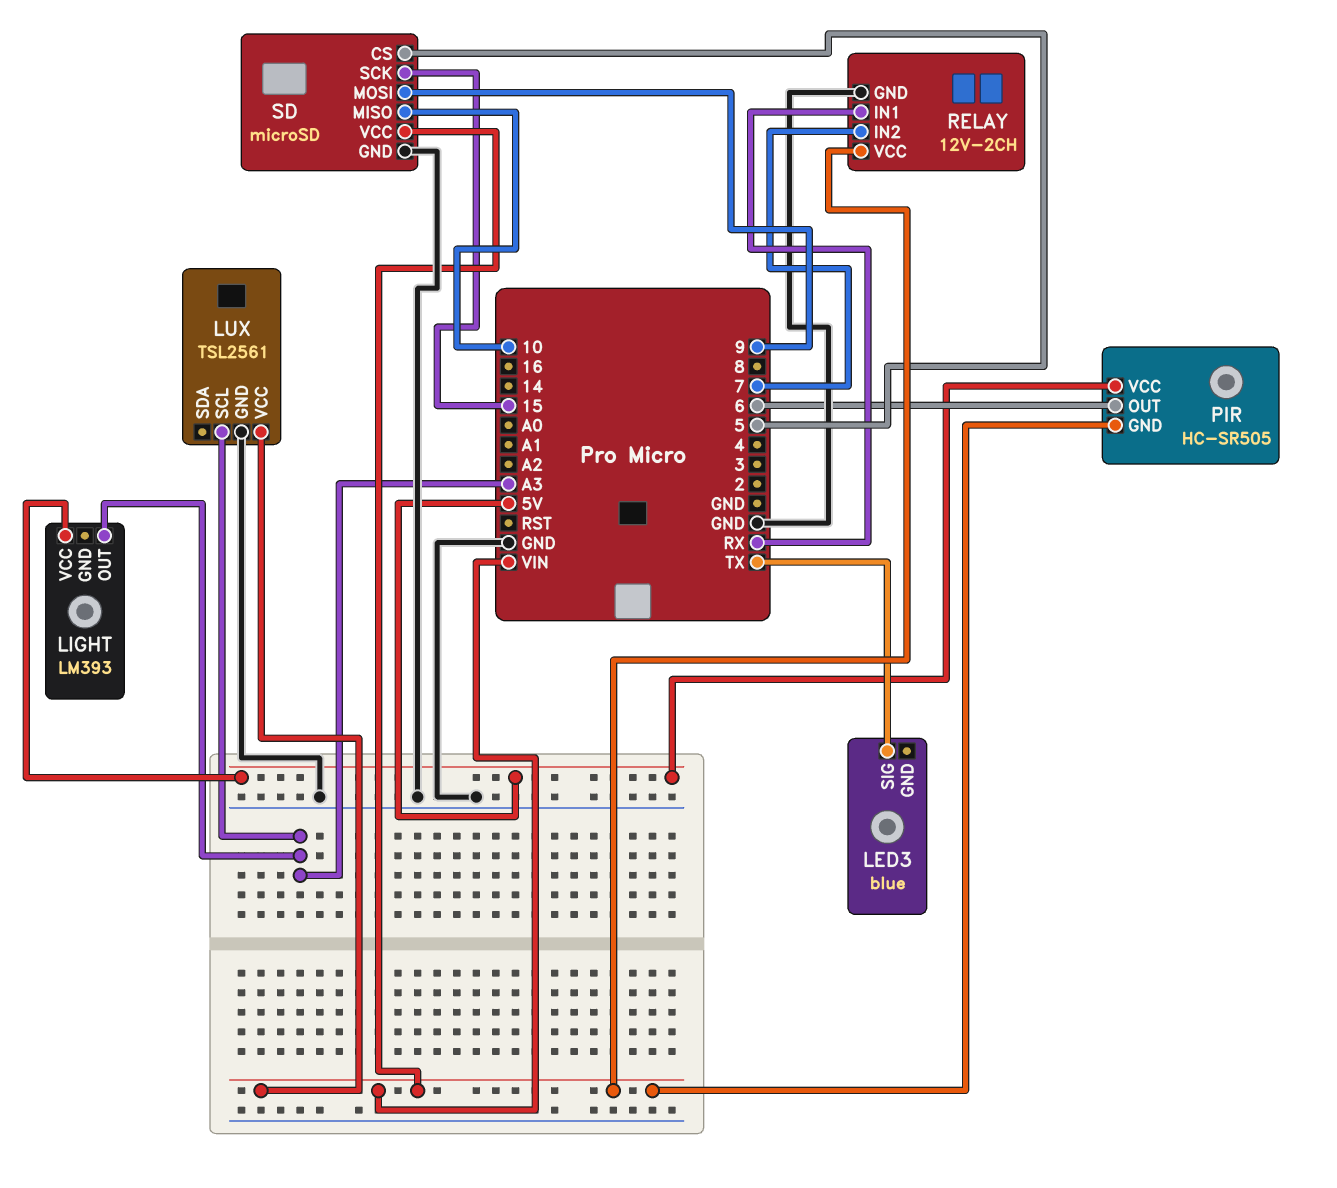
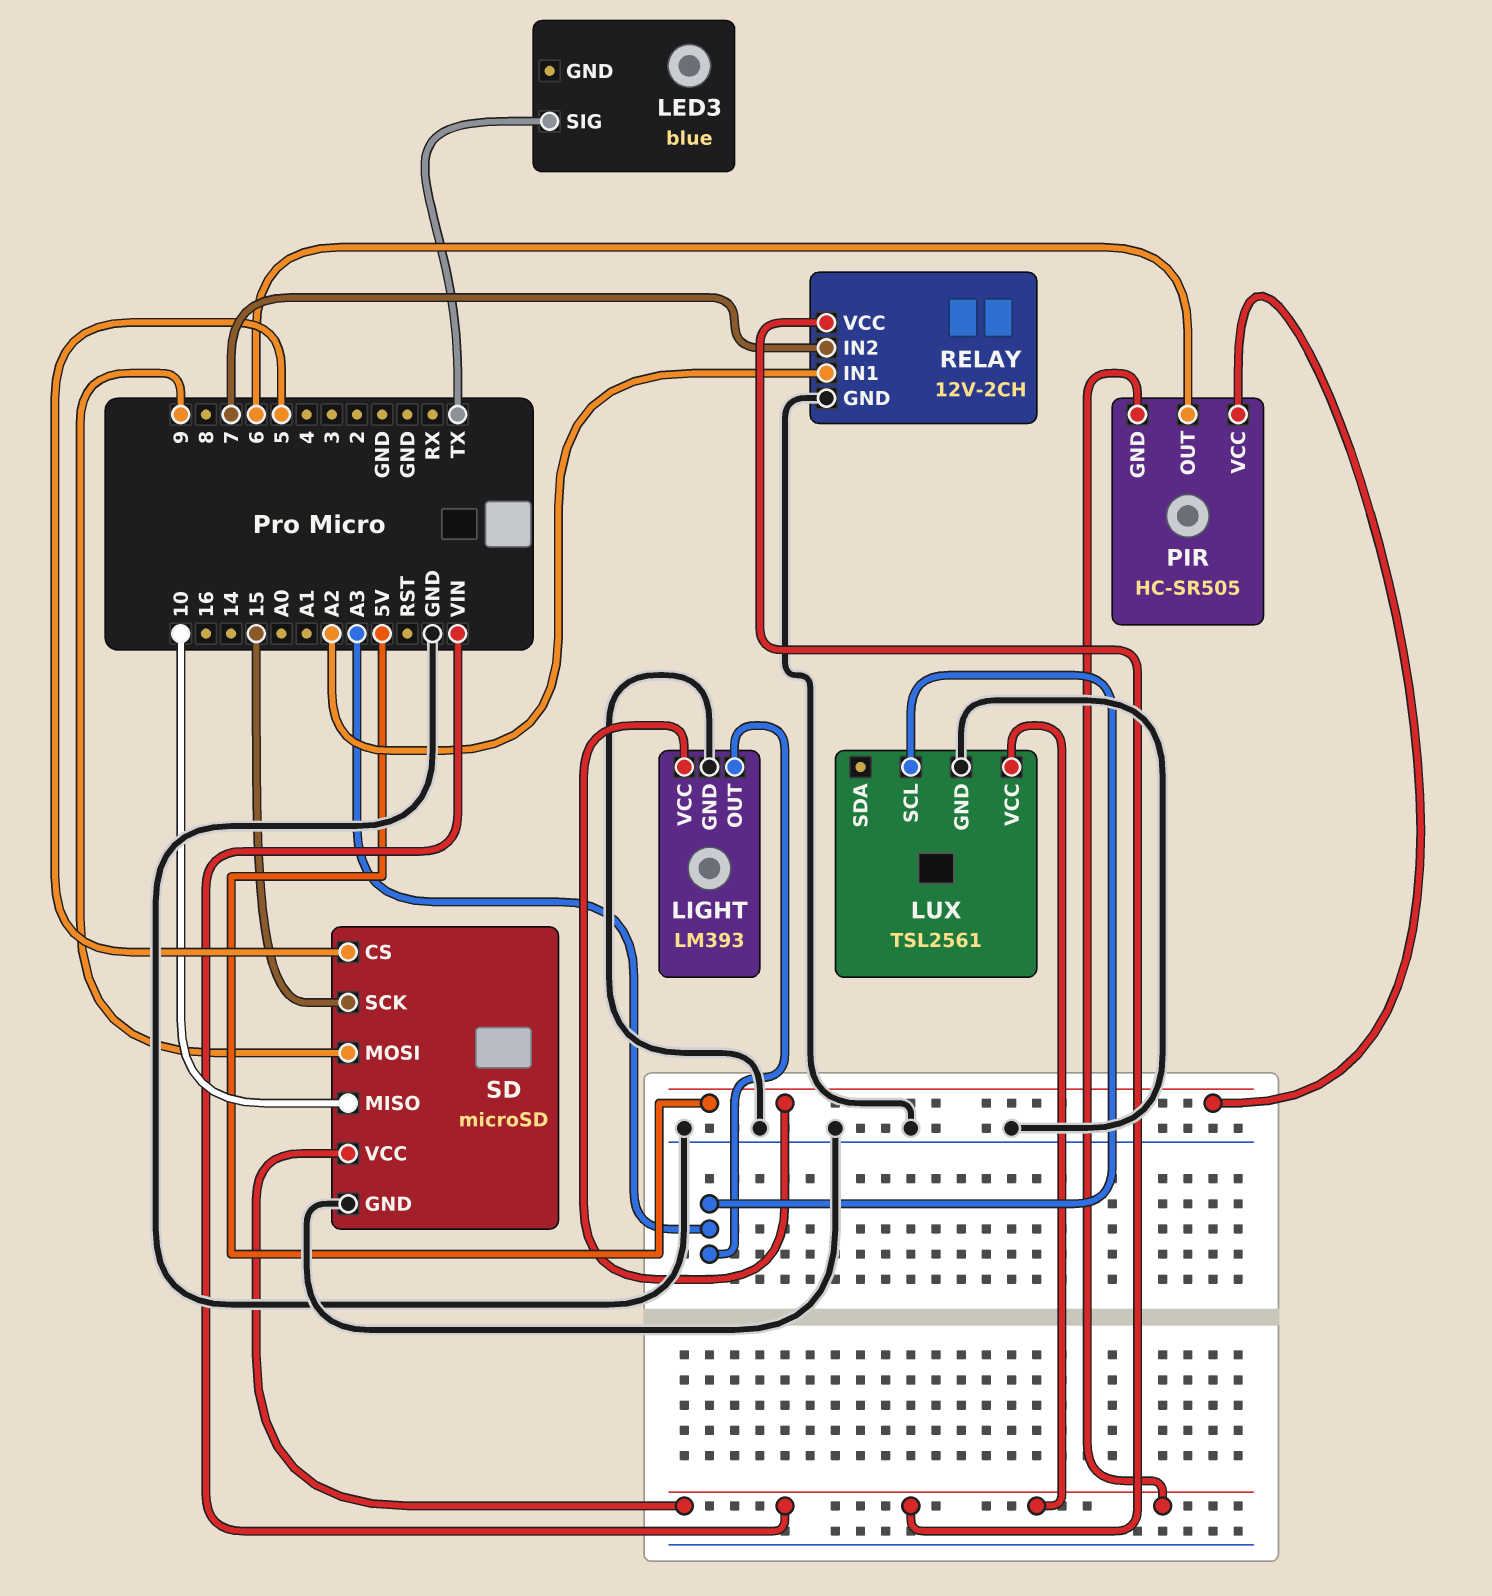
LIGHT pin GND: none -> GND
RELAY pin IN1: RX -> A2

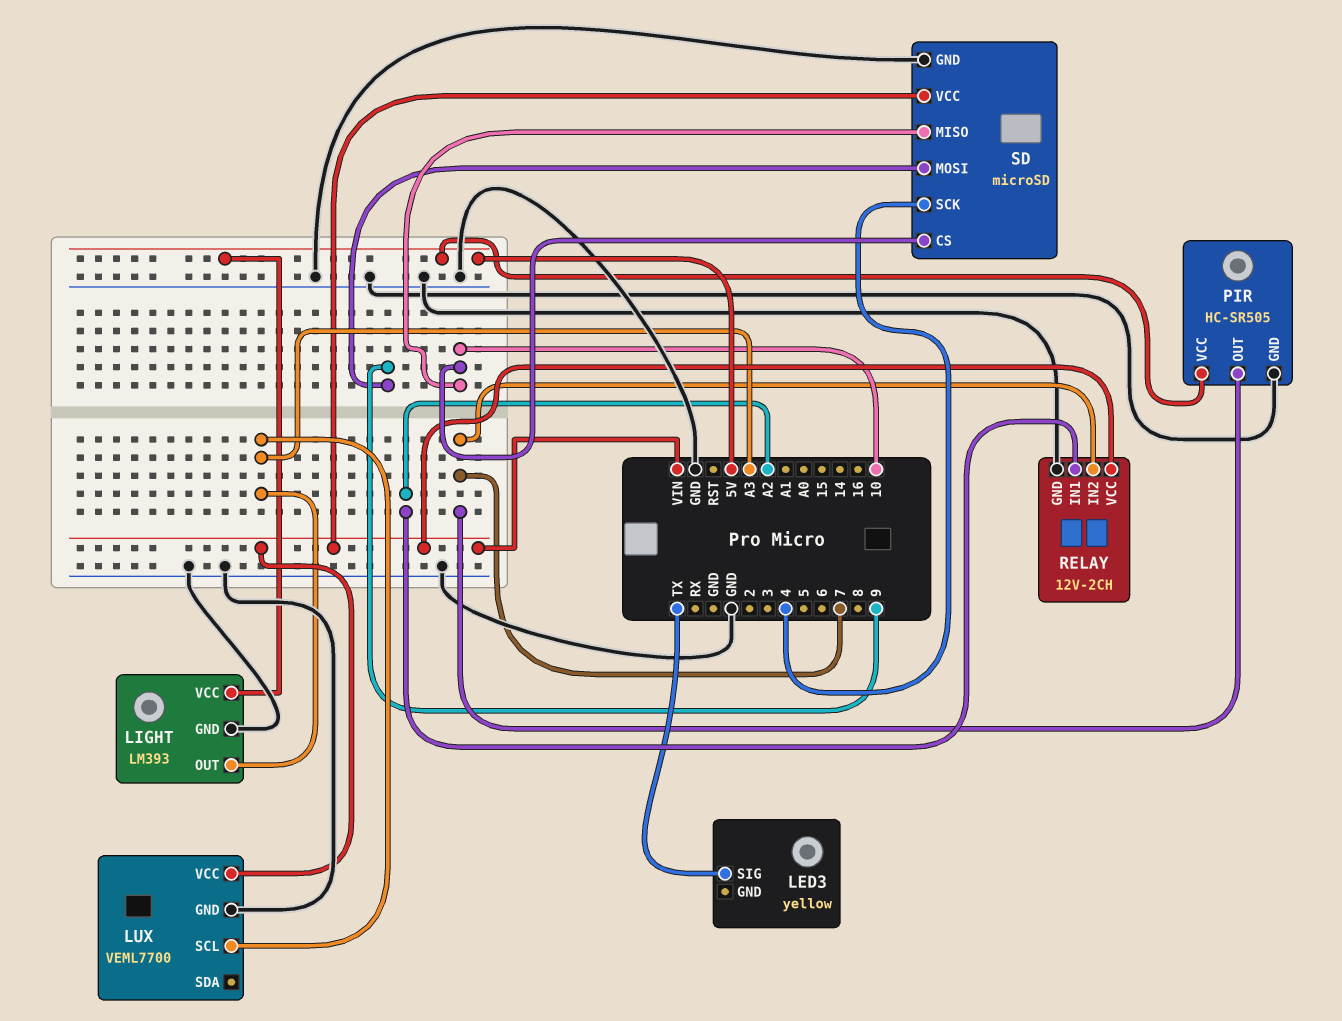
LED3: blue -> yellow
LUX: TSL2561 -> VEML7700
PIR pin GND: VIN -> GND
PIR pin OUT: 6 -> 7
SD pin CS: 5 -> 10
SD pin SCK: 15 -> 4

